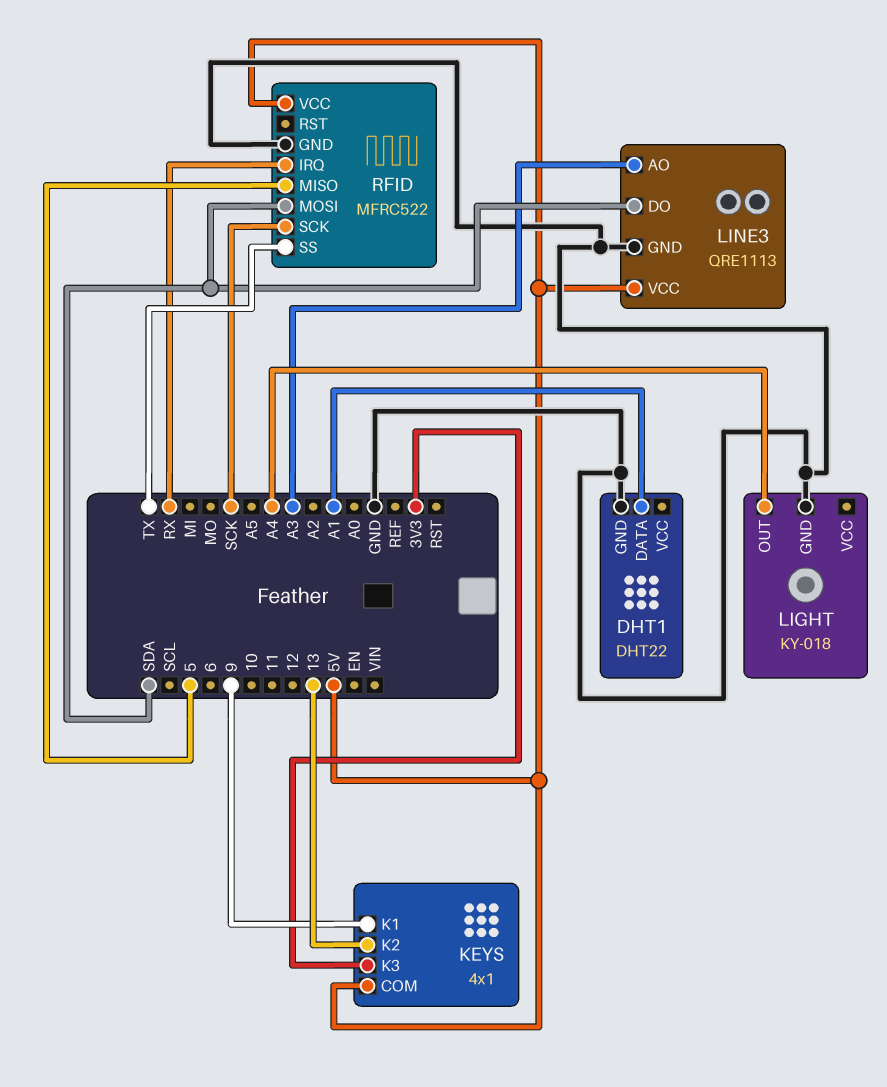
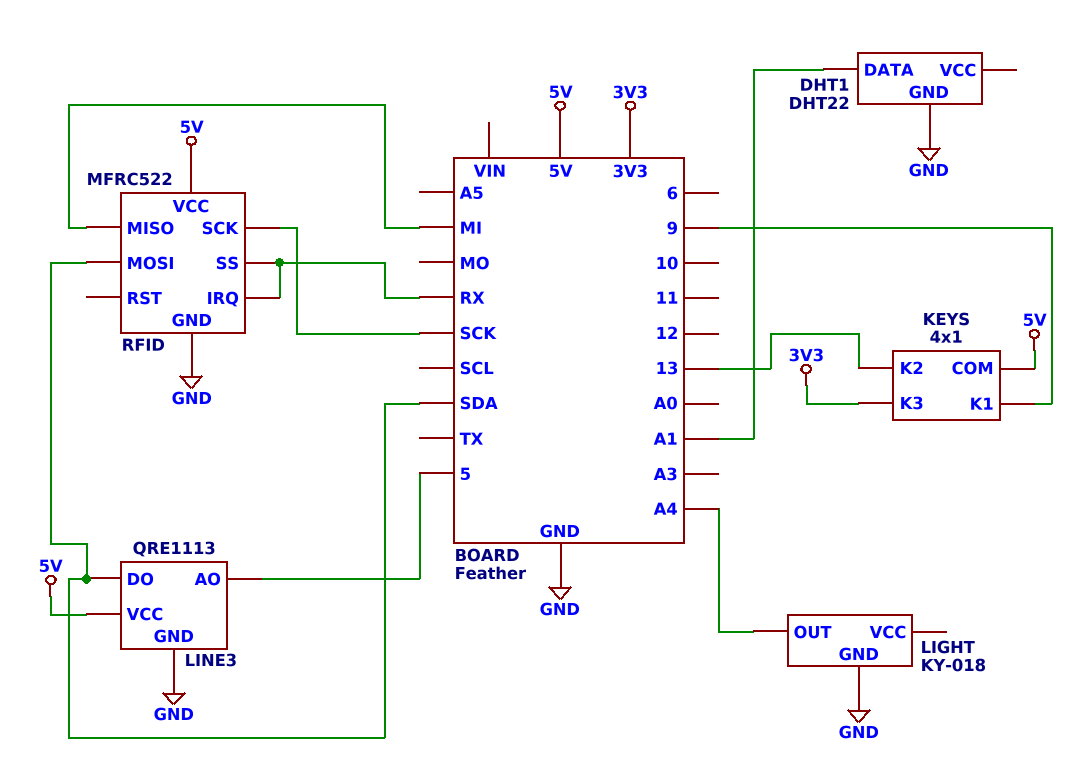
LINE3 pin AO: A3 -> 5
RFID pin MISO: 5 -> MI
RFID pin SS: TX -> RX

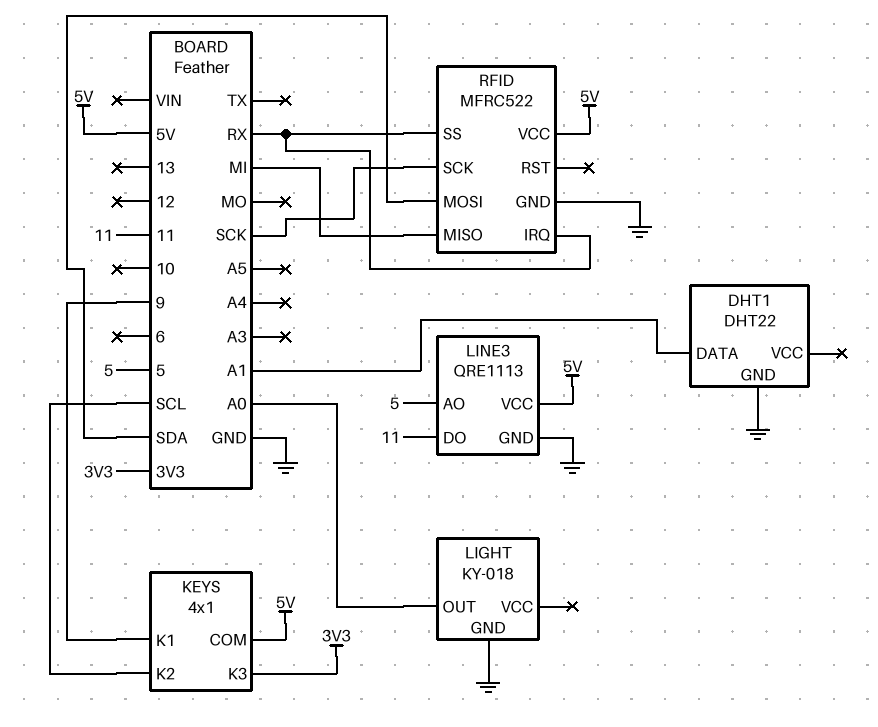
KEYS pin K2: 13 -> SCL
LIGHT pin OUT: A4 -> A0
LINE3 pin DO: SDA -> 11

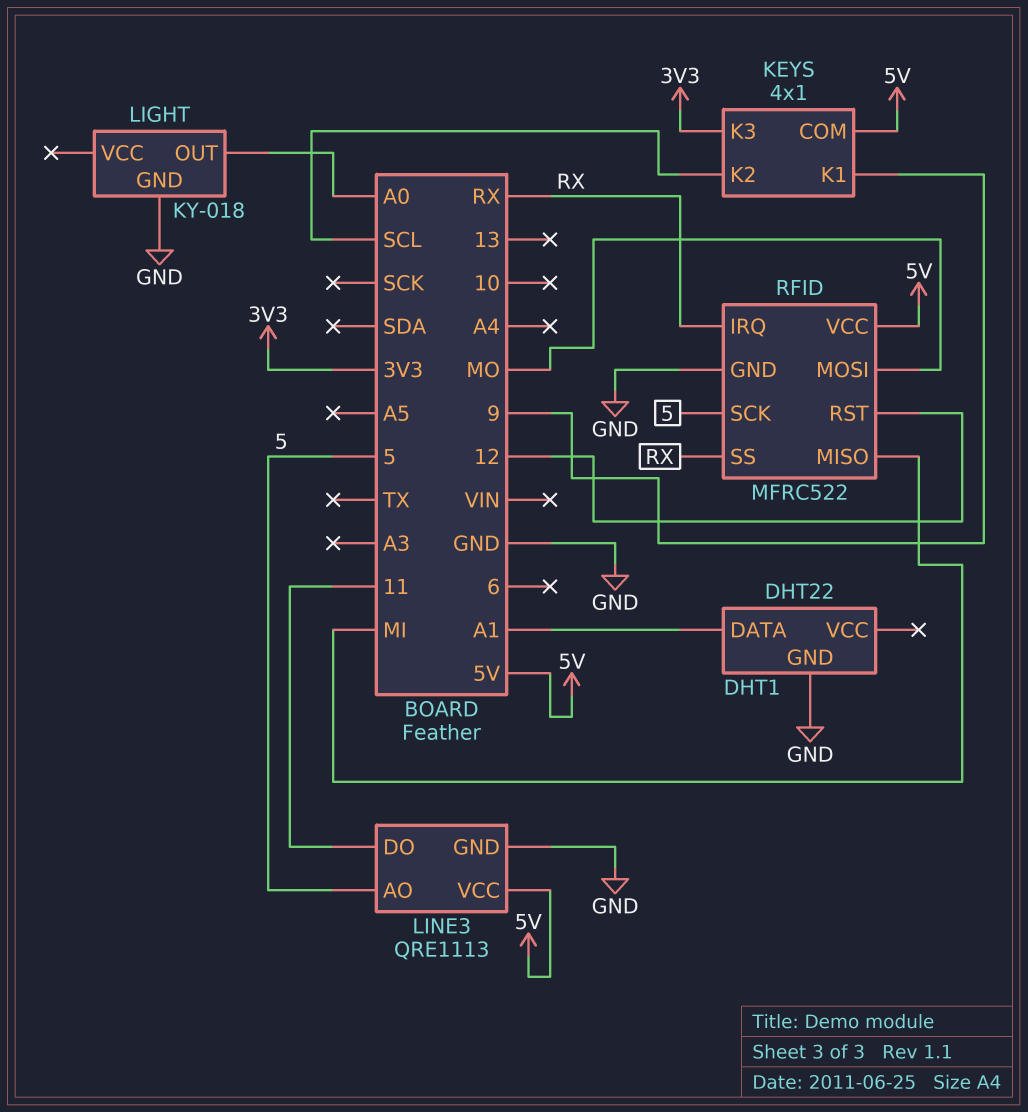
RFID pin MOSI: SDA -> MO
RFID pin RST: none -> 12
RFID pin SCK: SCK -> 5

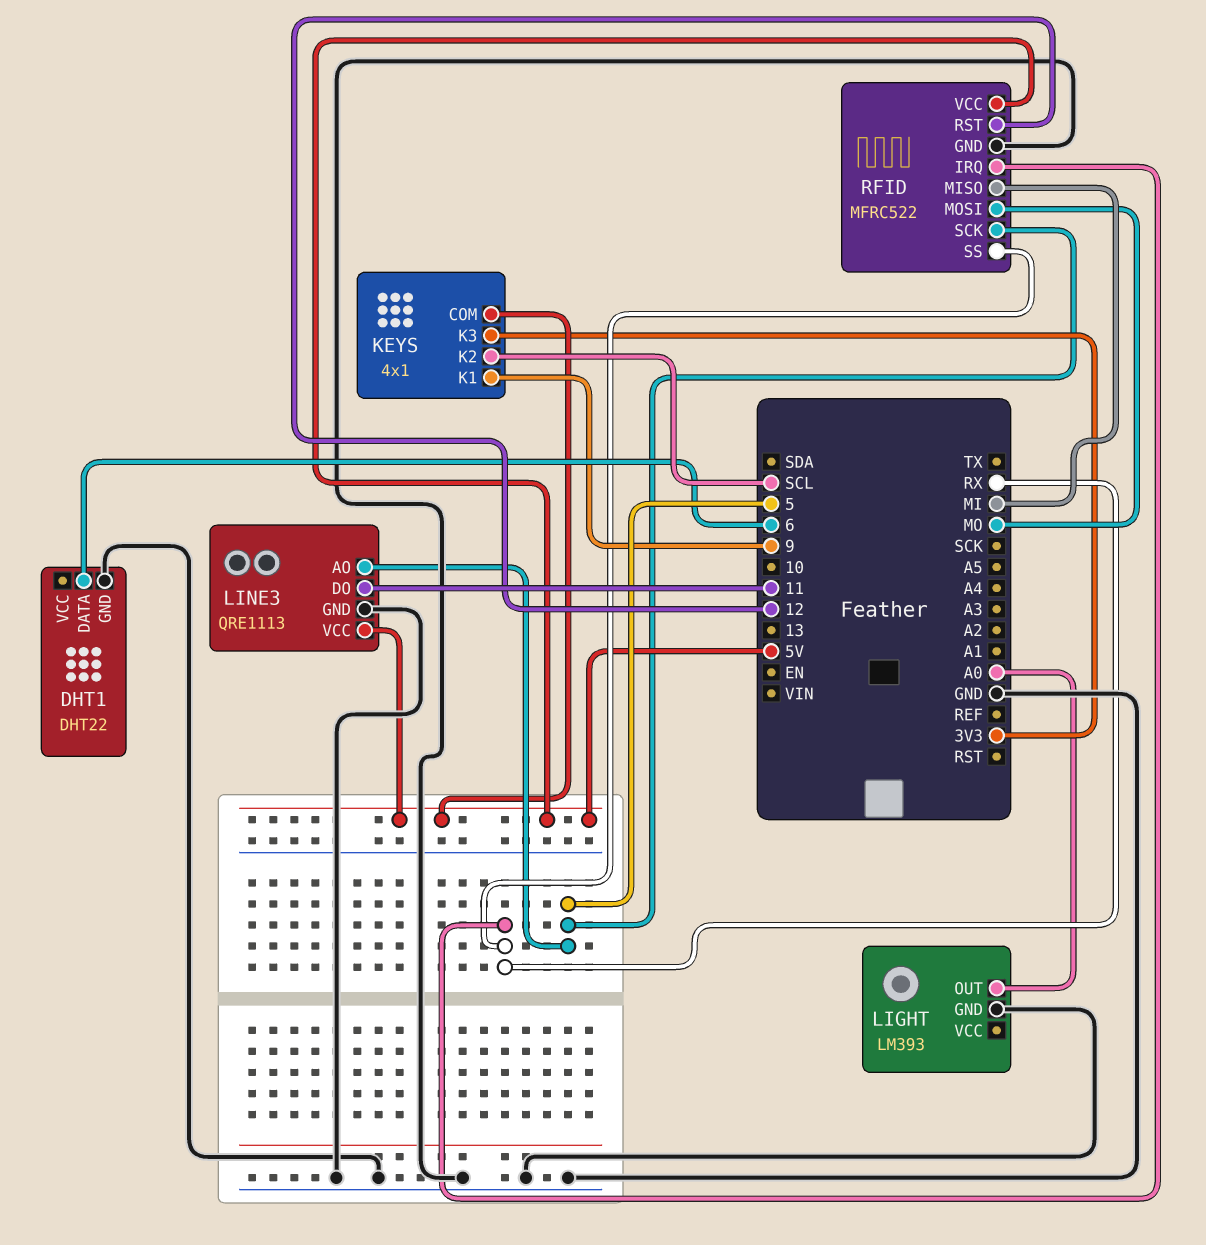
DHT1 pin DATA: A1 -> 6
LIGHT: KY-018 -> LM393

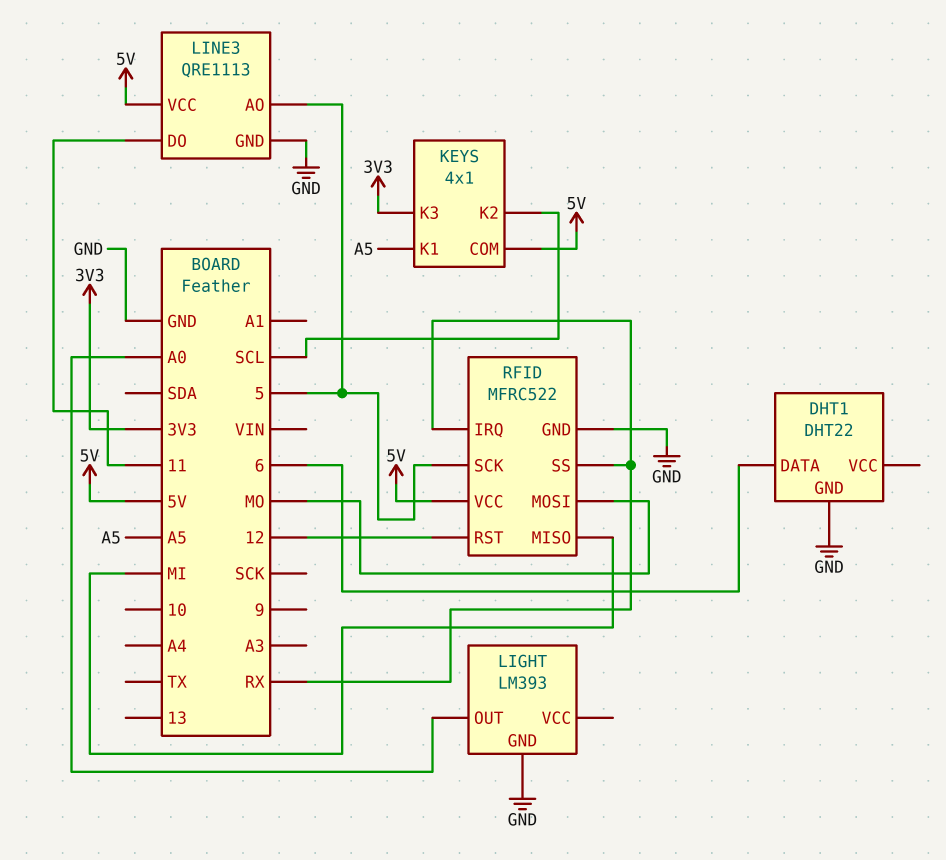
KEYS pin K1: 9 -> A5

